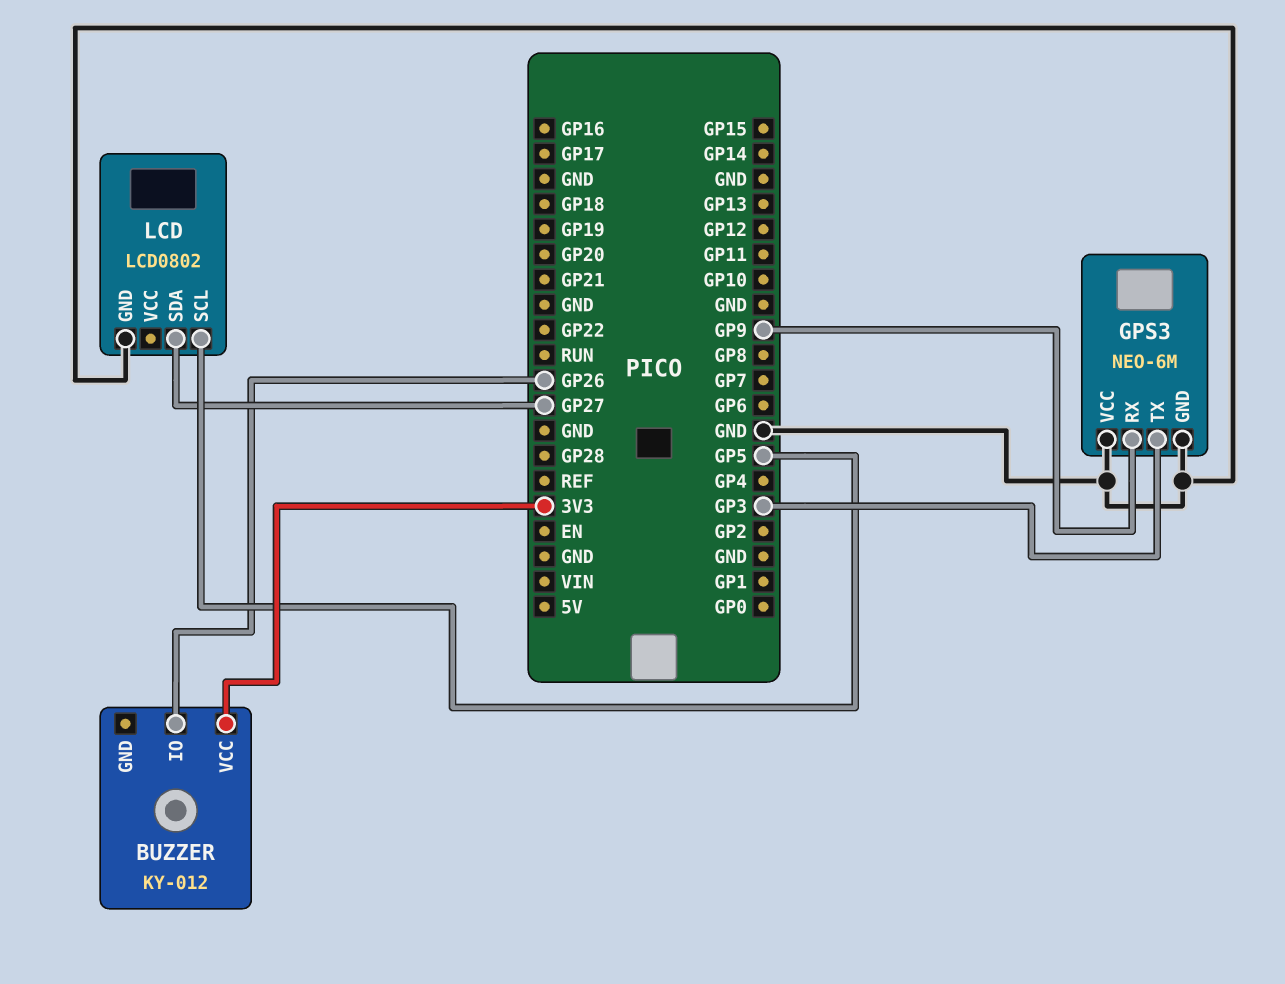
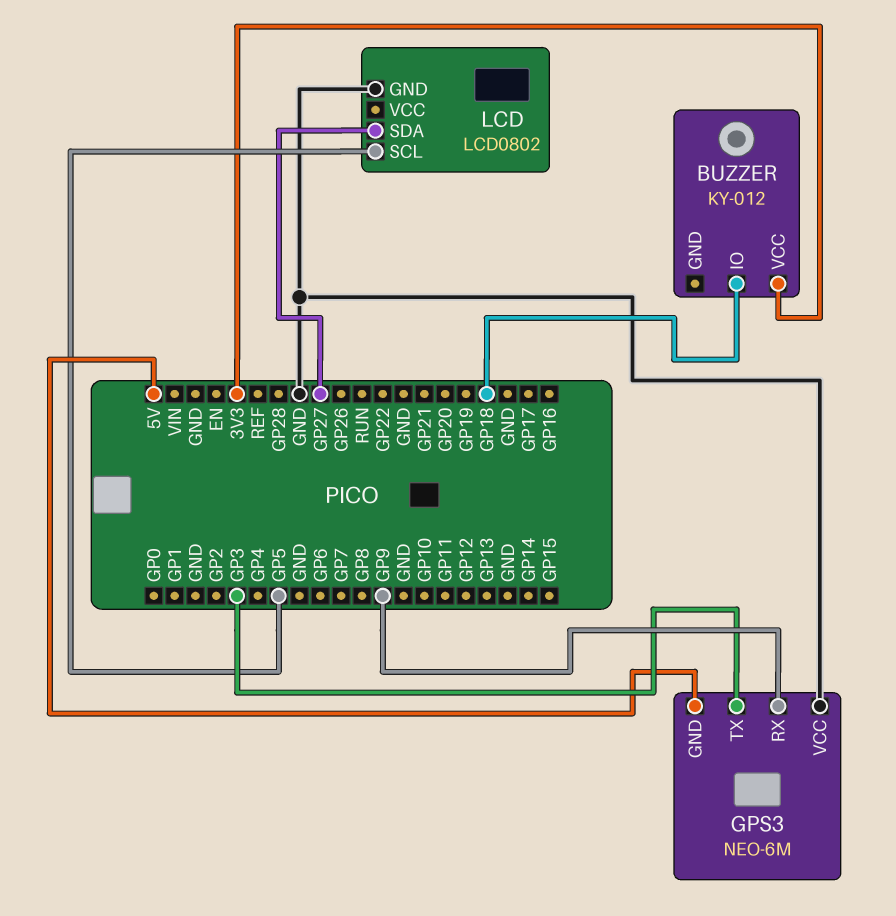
BUZZER pin IO: GP26 -> GP18
GPS3 pin GND: GND -> 5V

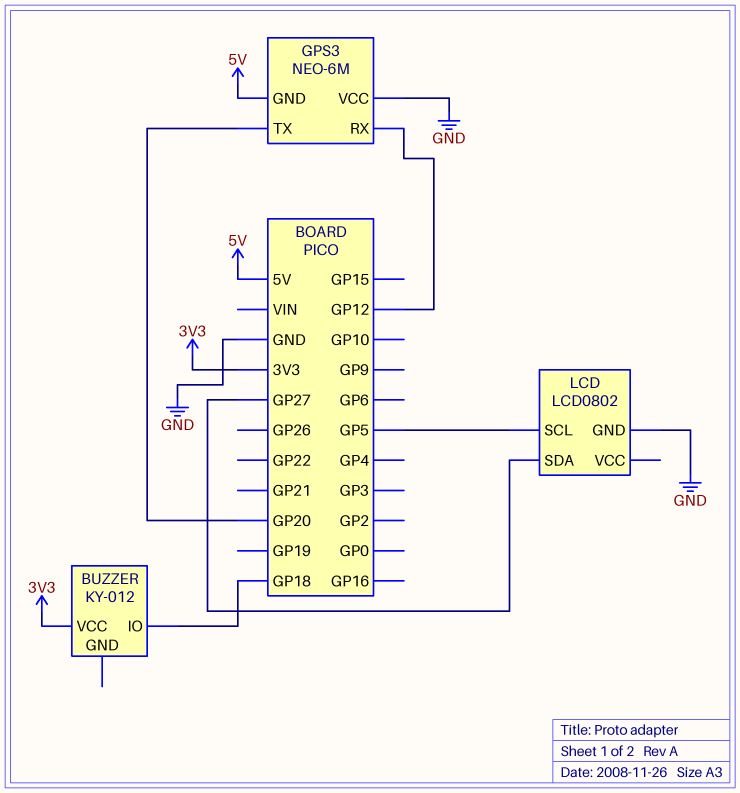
GPS3 pin RX: GP9 -> GP12
GPS3 pin TX: GP3 -> GP20

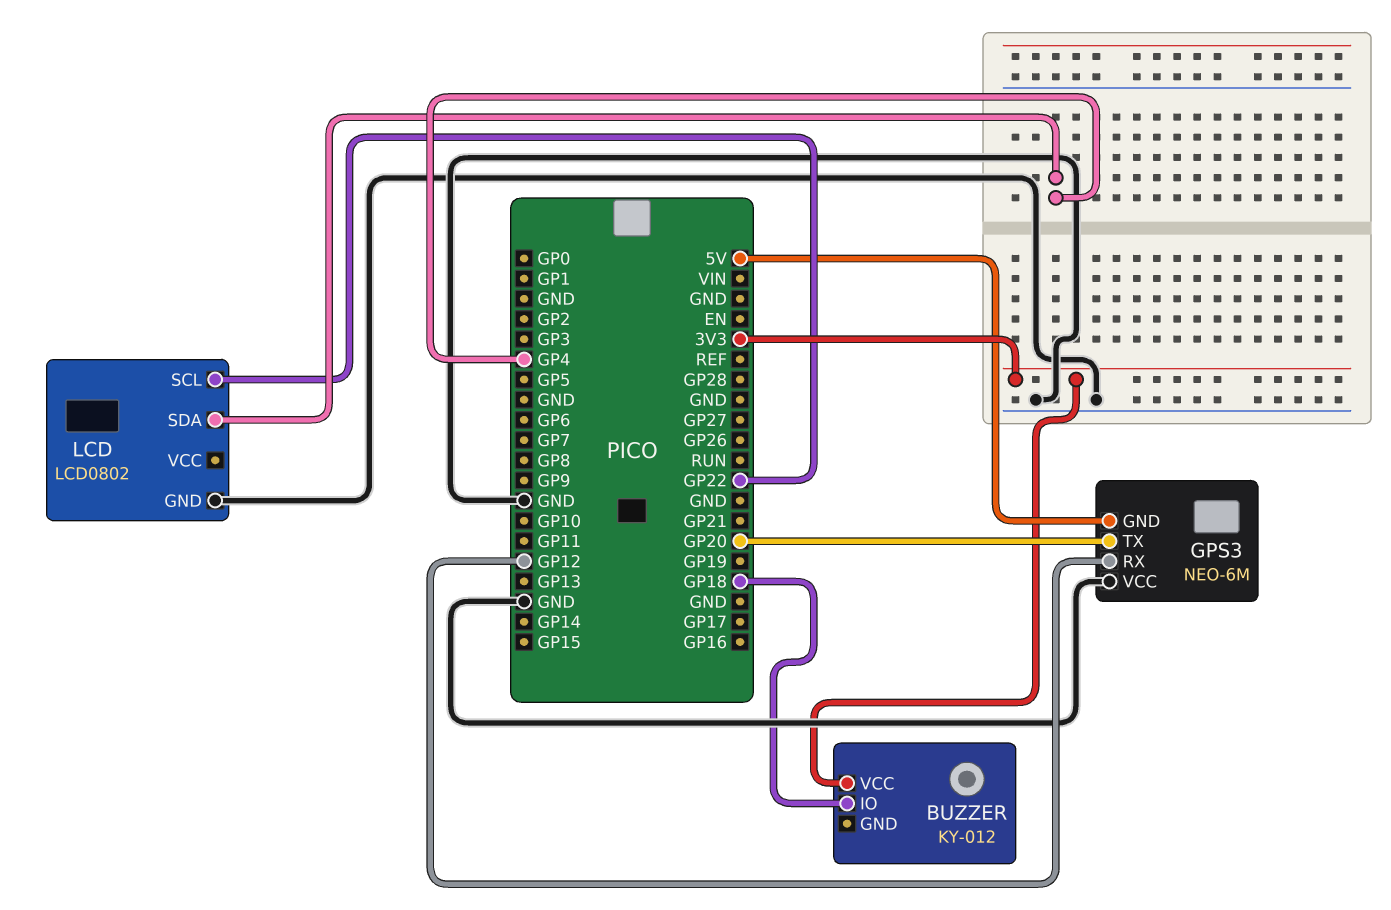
LCD pin SCL: GP5 -> GP22
LCD pin SDA: GP27 -> GP4

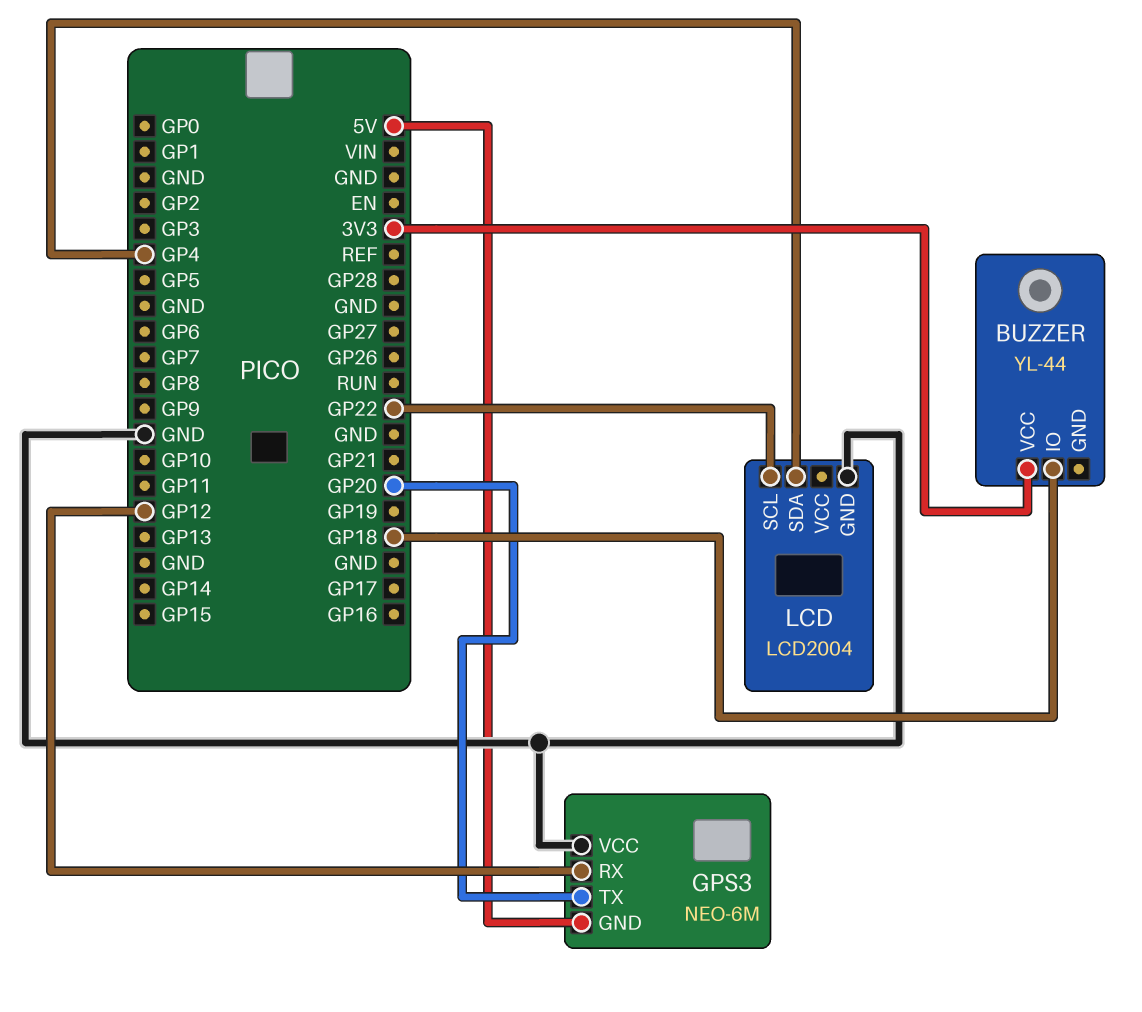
BUZZER: KY-012 -> YL-44
LCD: LCD0802 -> LCD2004

